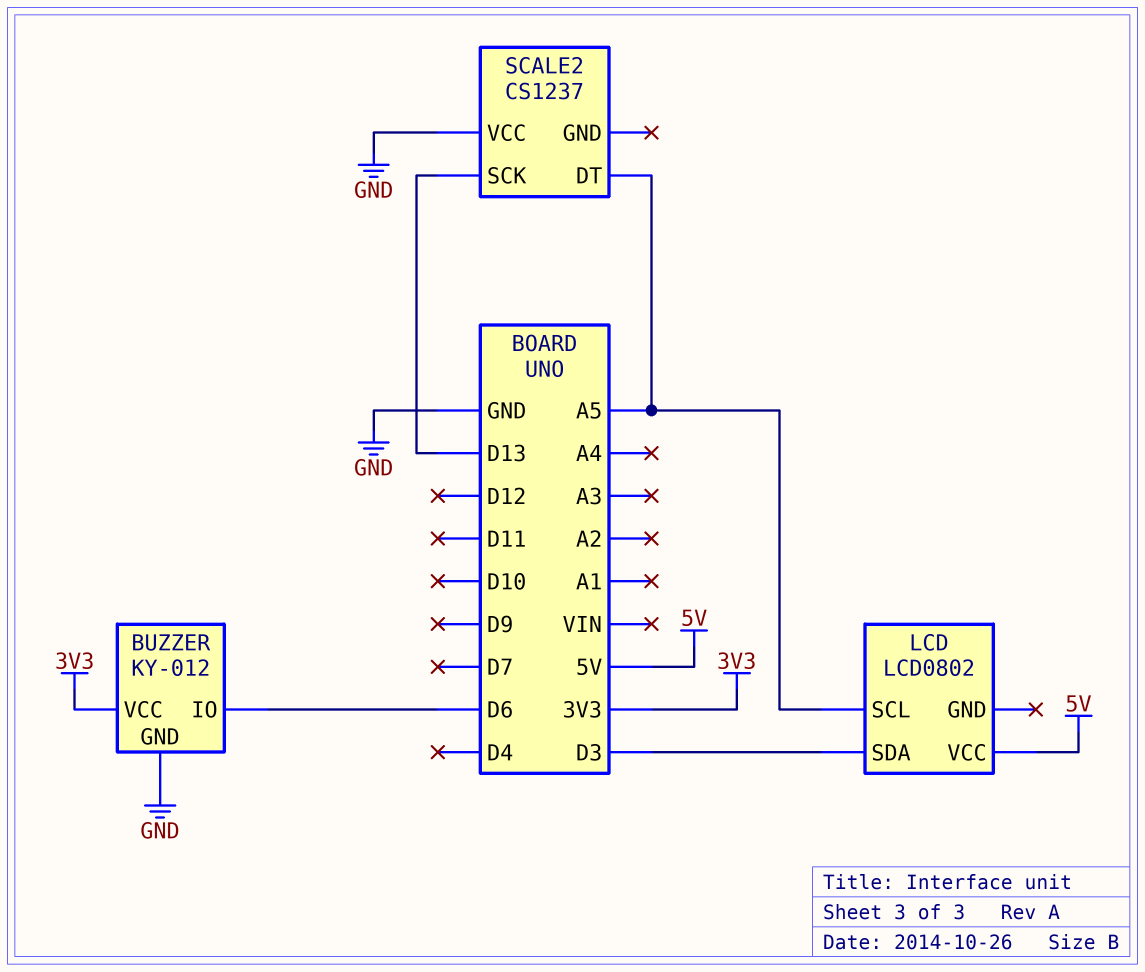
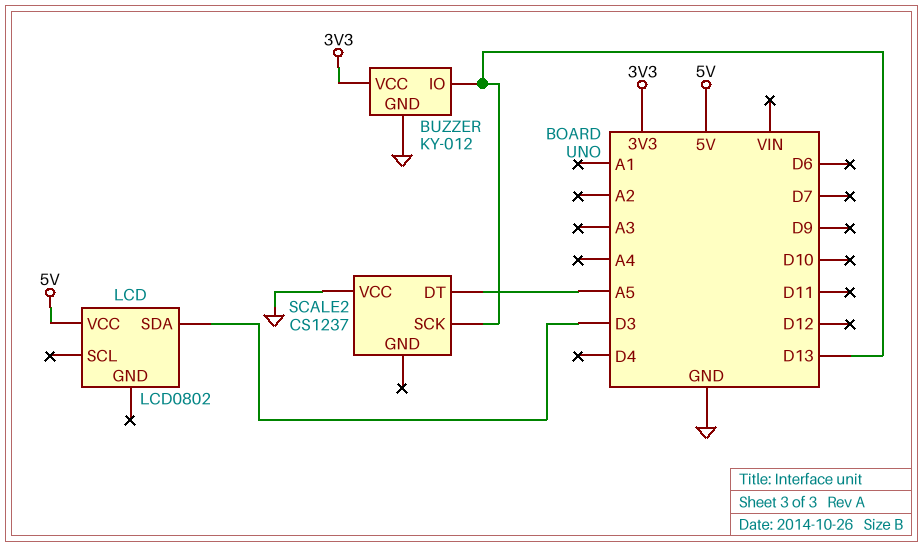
BUZZER pin IO: D6 -> D13
LCD pin SCL: A5 -> none

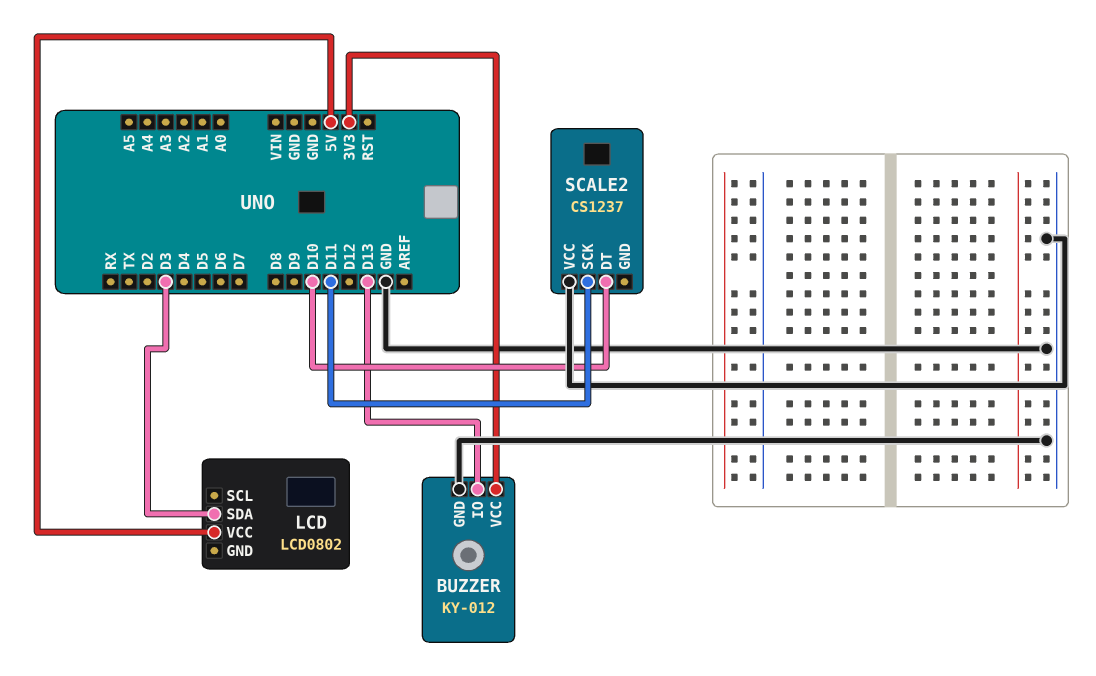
SCALE2 pin DT: A5 -> D10
SCALE2 pin SCK: D13 -> D11

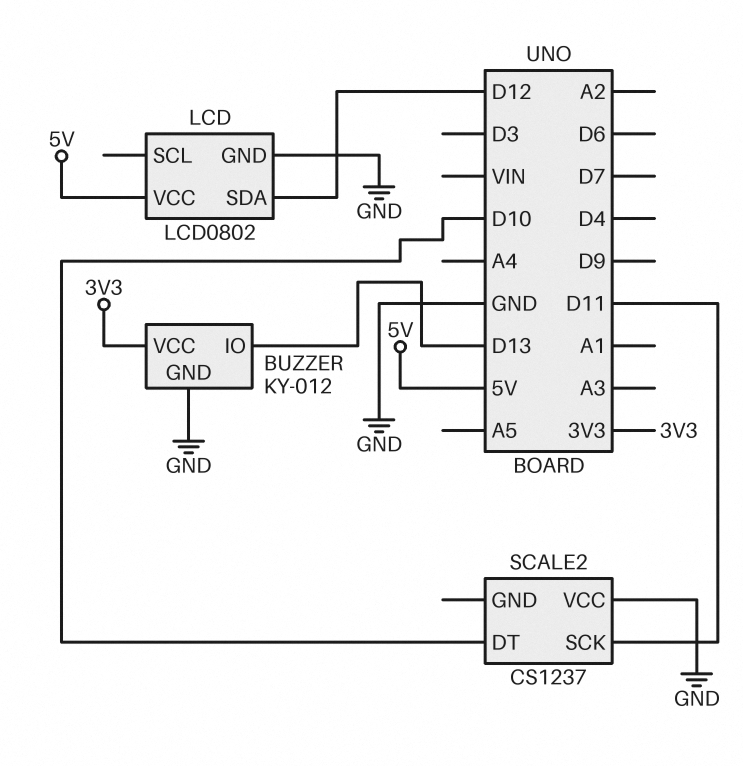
LCD pin GND: none -> GND
LCD pin SDA: D3 -> D12

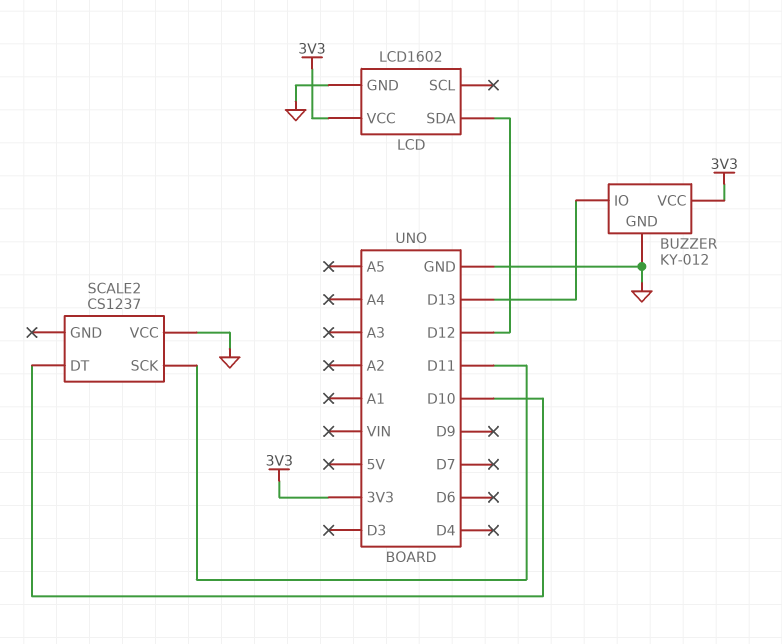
LCD: LCD0802 -> LCD1602
LCD pin VCC: 5V -> 3V3

